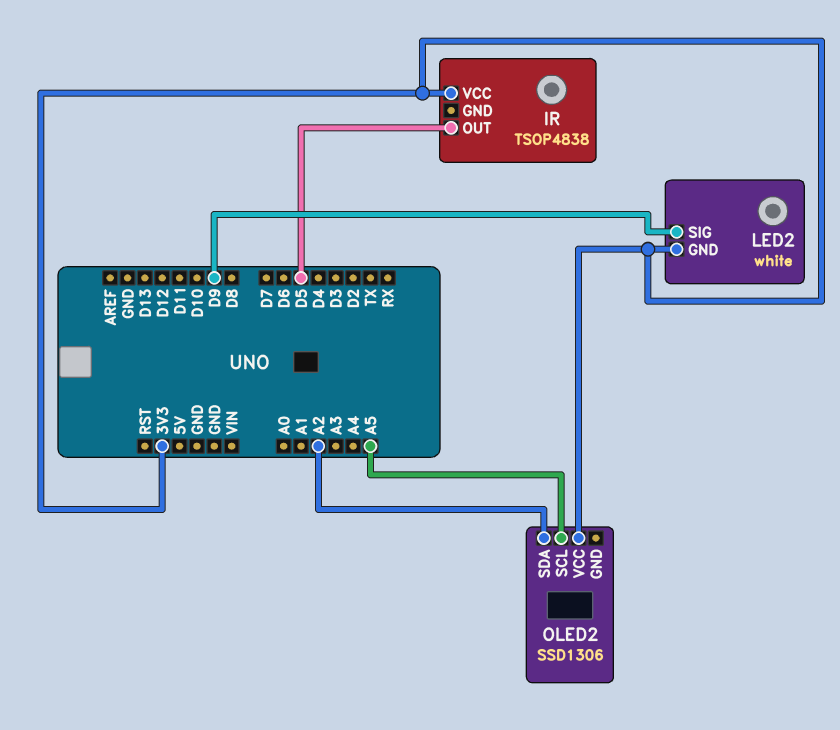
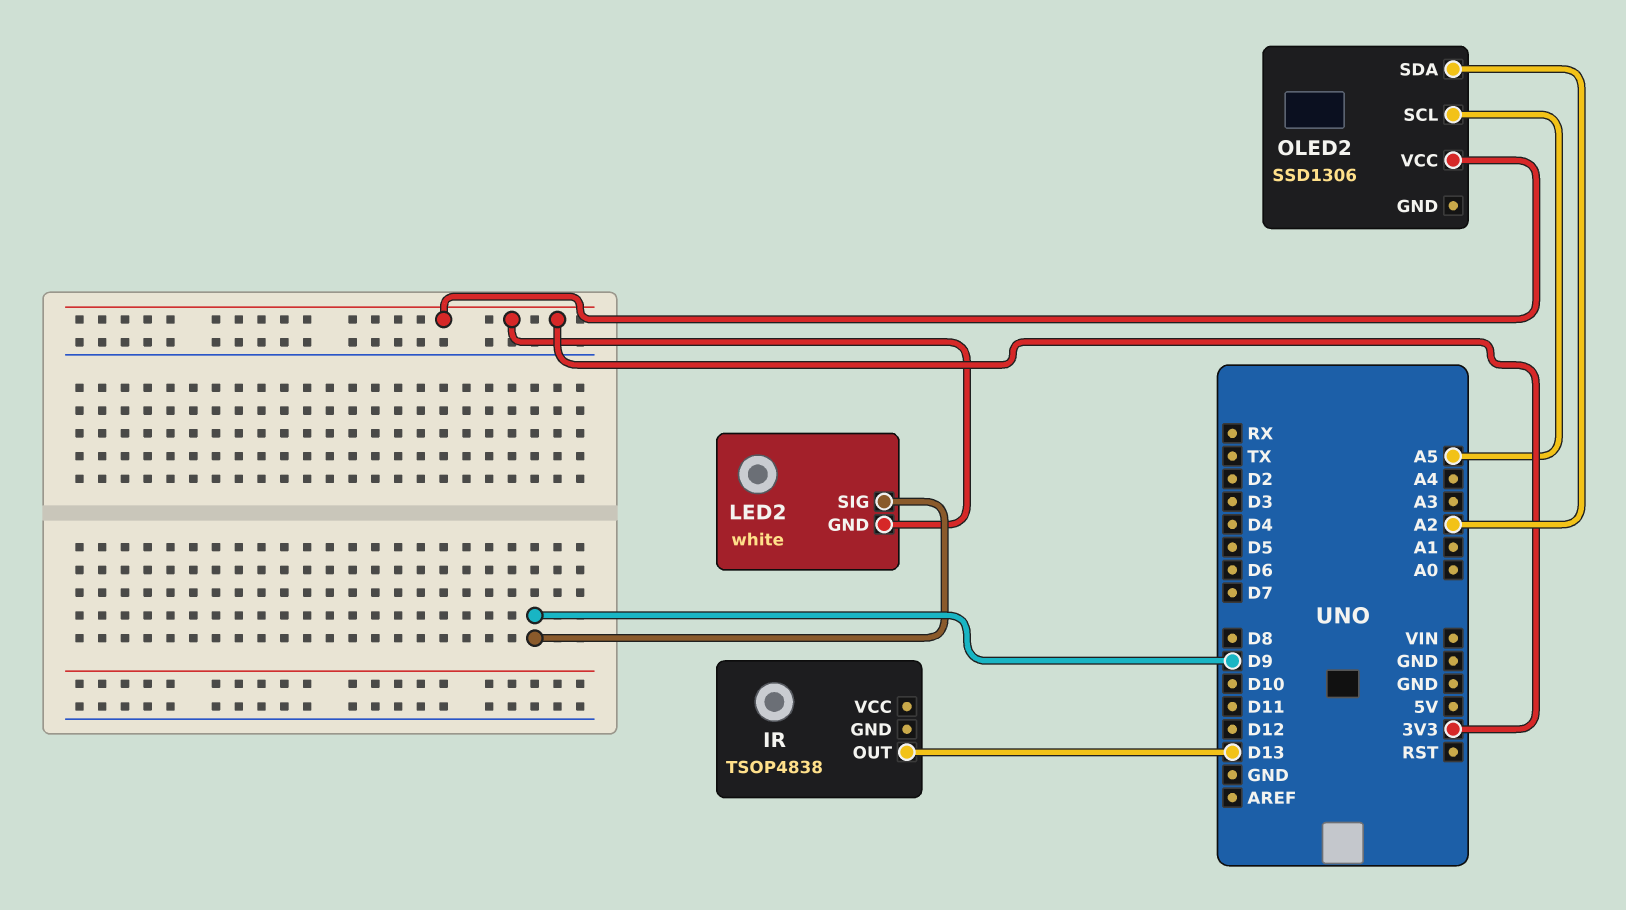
IR pin OUT: D5 -> D13
IR pin VCC: 3V3 -> none

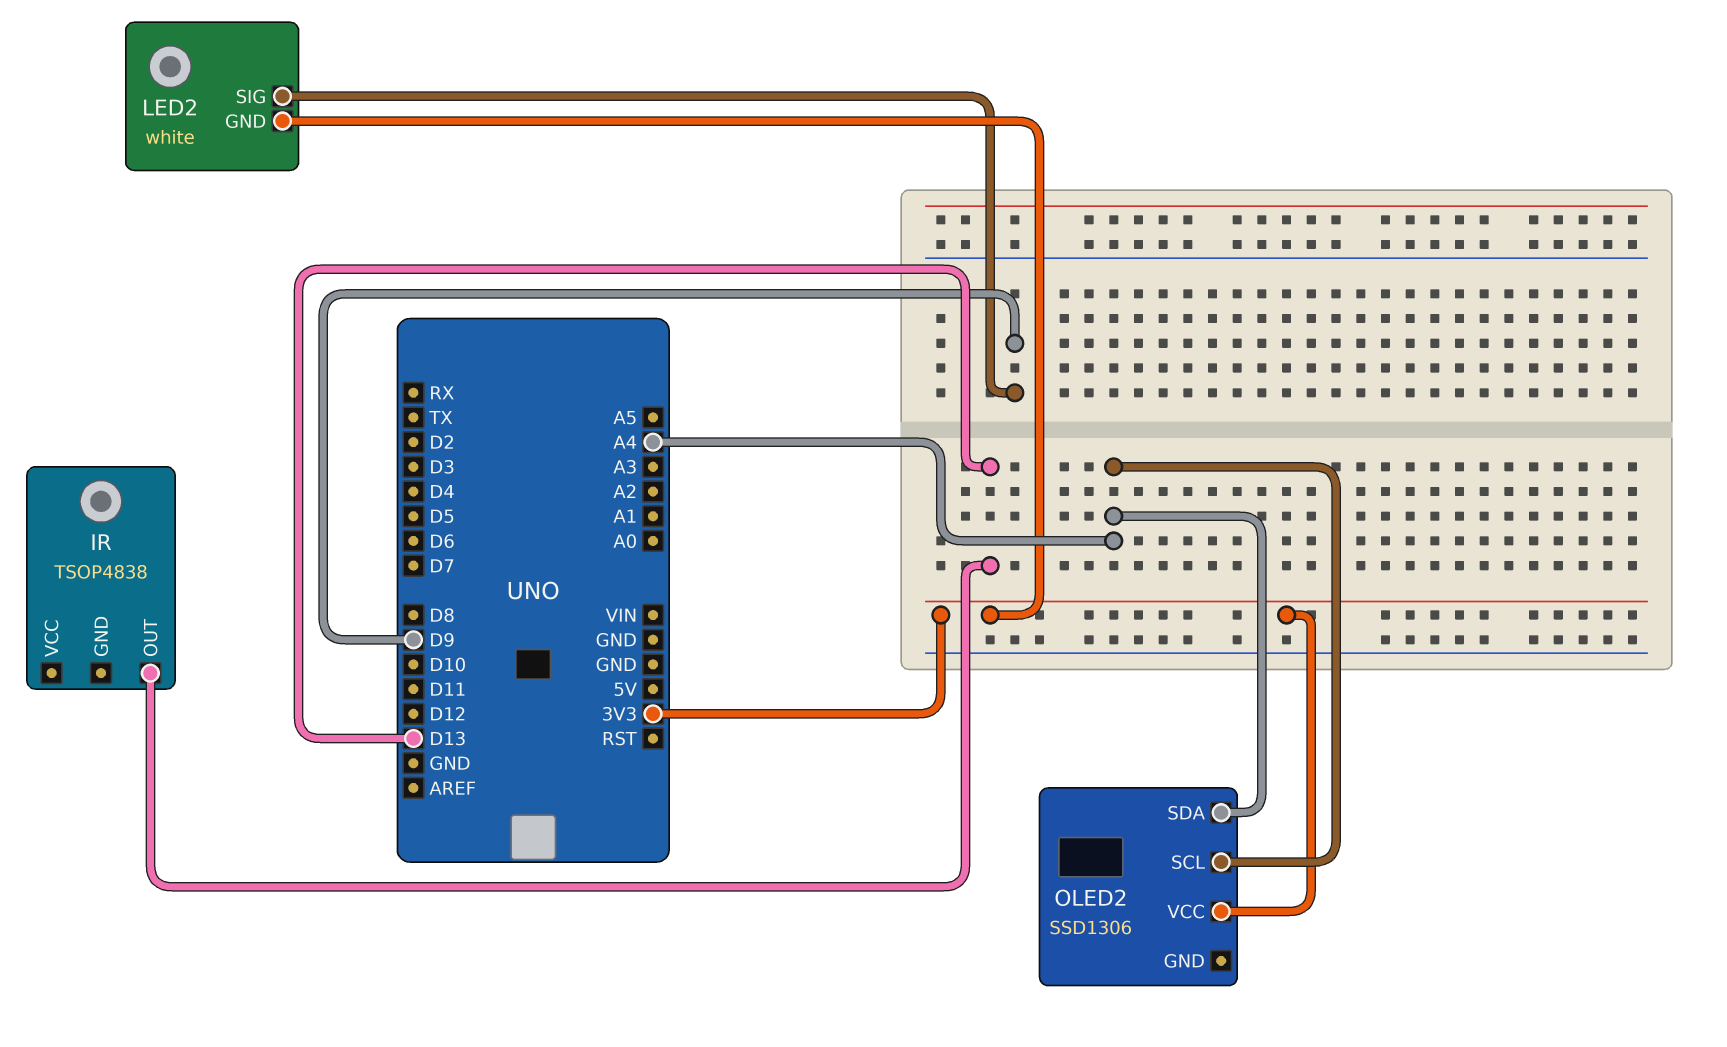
OLED2 pin SCL: A5 -> A4
OLED2 pin SDA: A2 -> A4

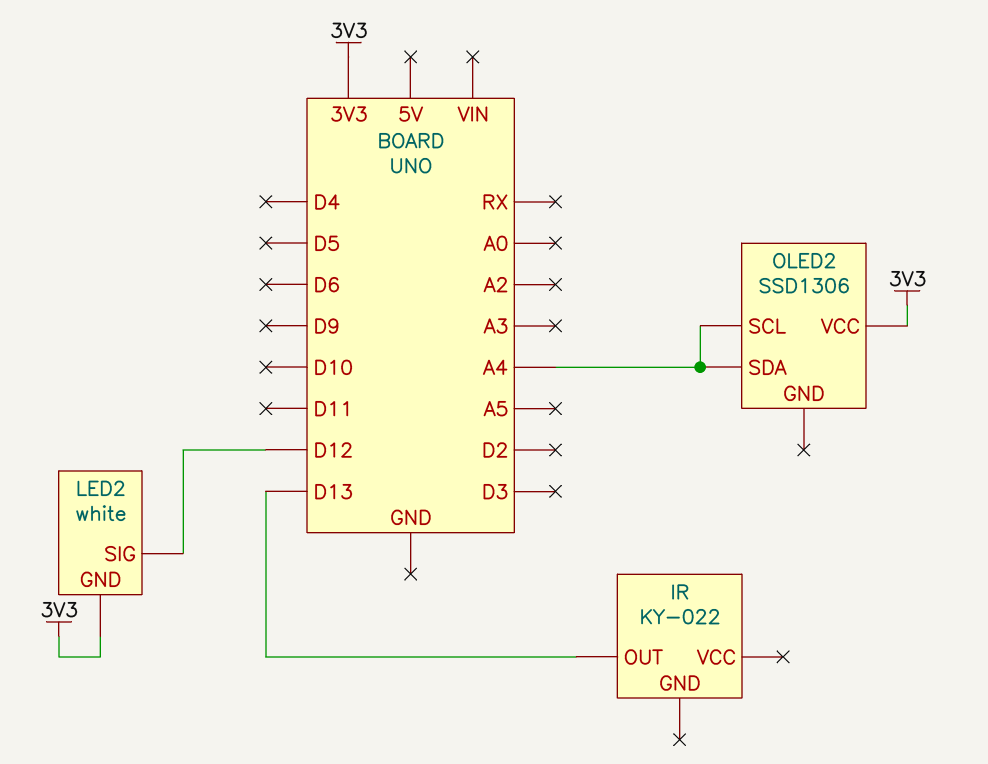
IR: TSOP4838 -> KY-022
LED2 pin SIG: D9 -> D12

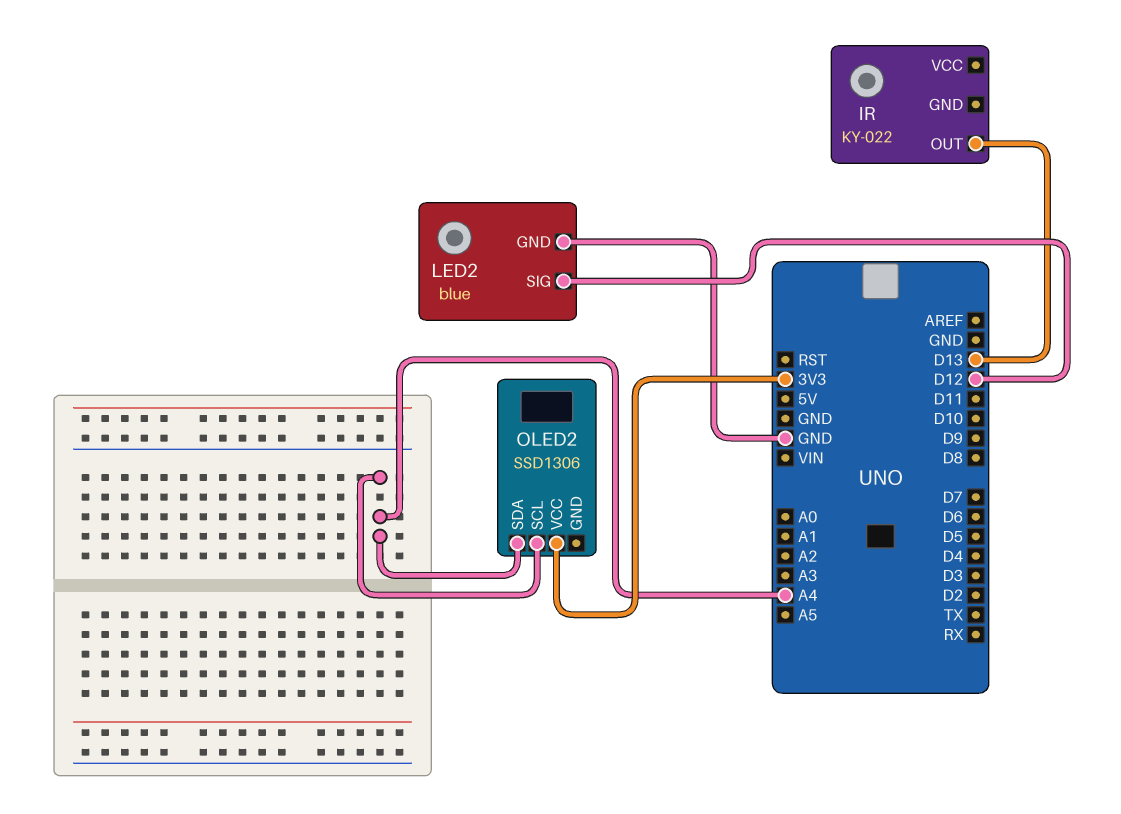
LED2: white -> blue
LED2 pin GND: 3V3 -> GND

